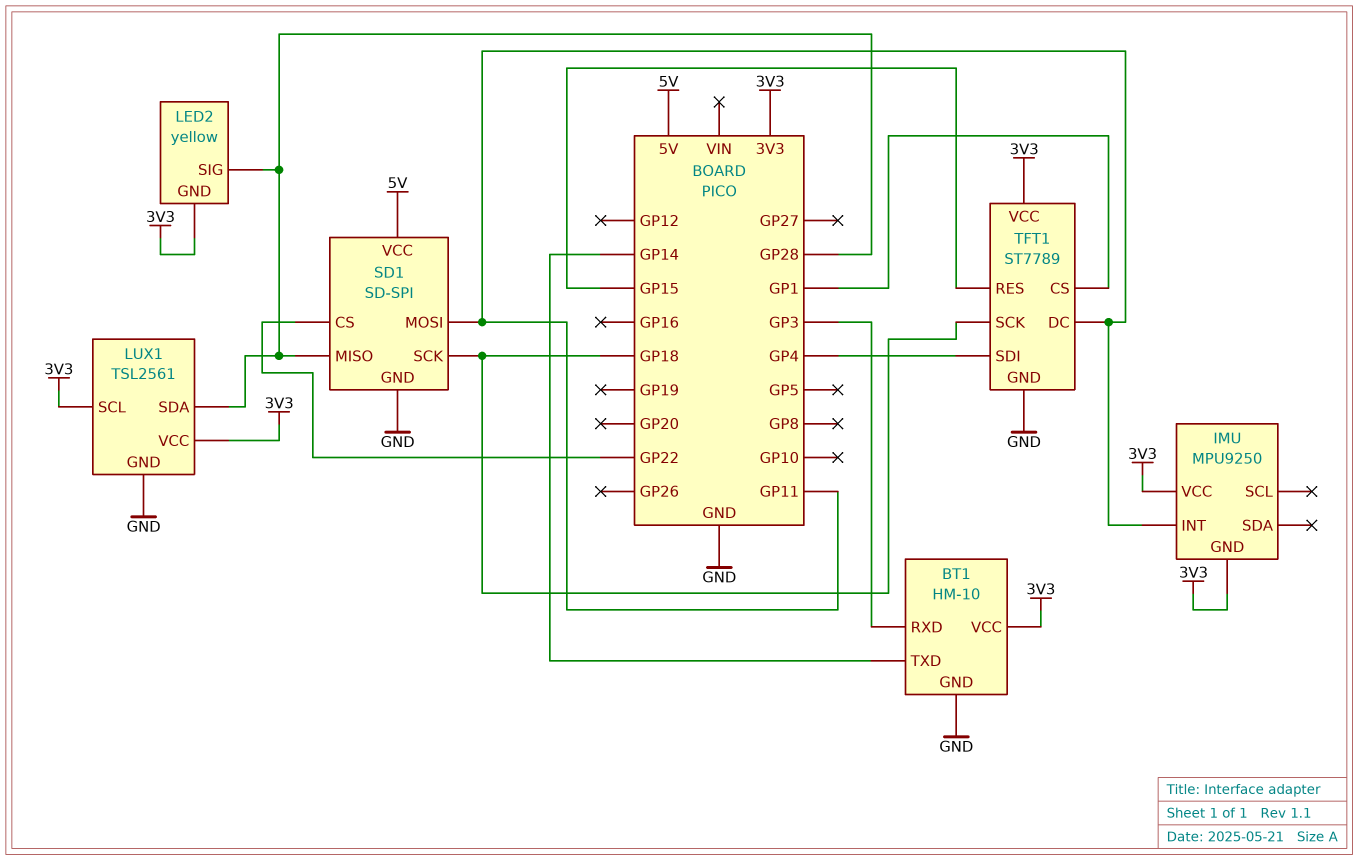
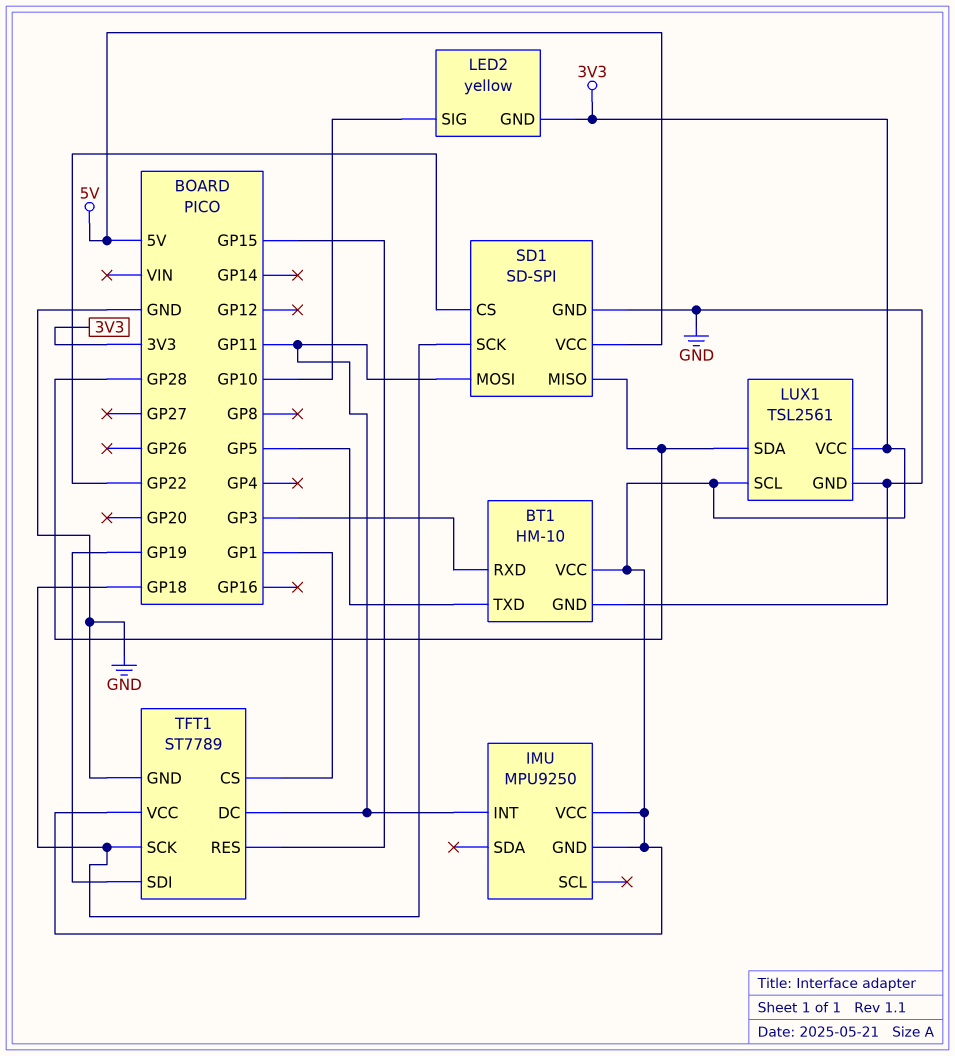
BT1 pin TXD: GP14 -> GP5
LED2 pin SIG: GP28 -> GP10
TFT1 pin SDI: GP4 -> GP19

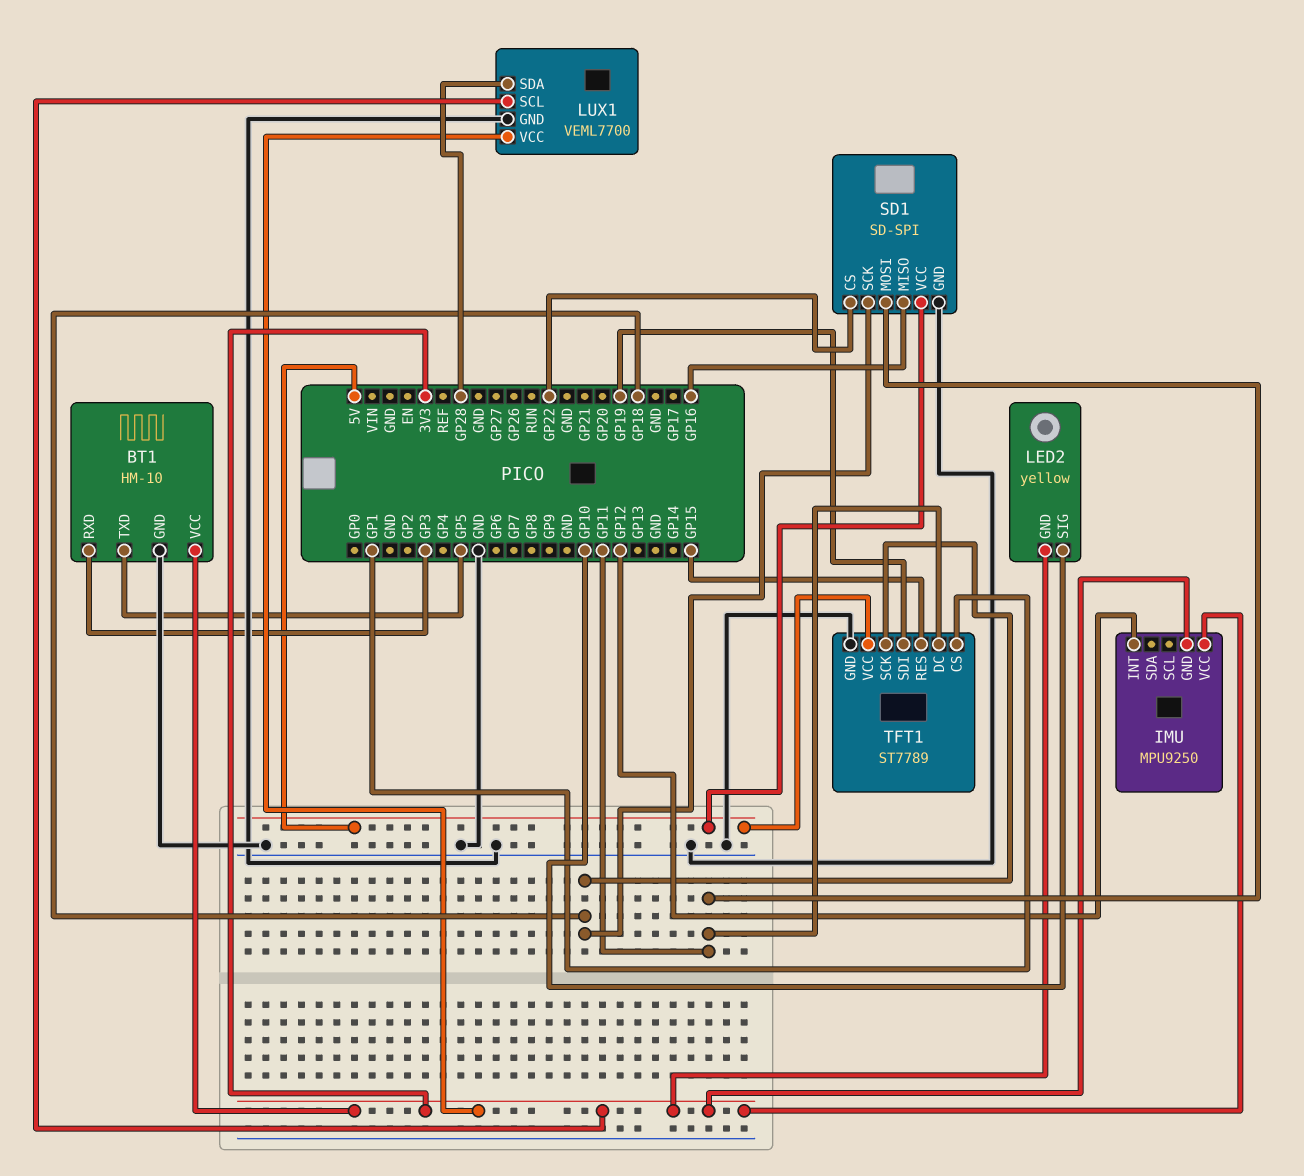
IMU pin INT: GP11 -> GP12
LUX1: TSL2561 -> VEML7700
SD1 pin MISO: GP28 -> GP16
TFT1 pin VCC: 3V3 -> 5V

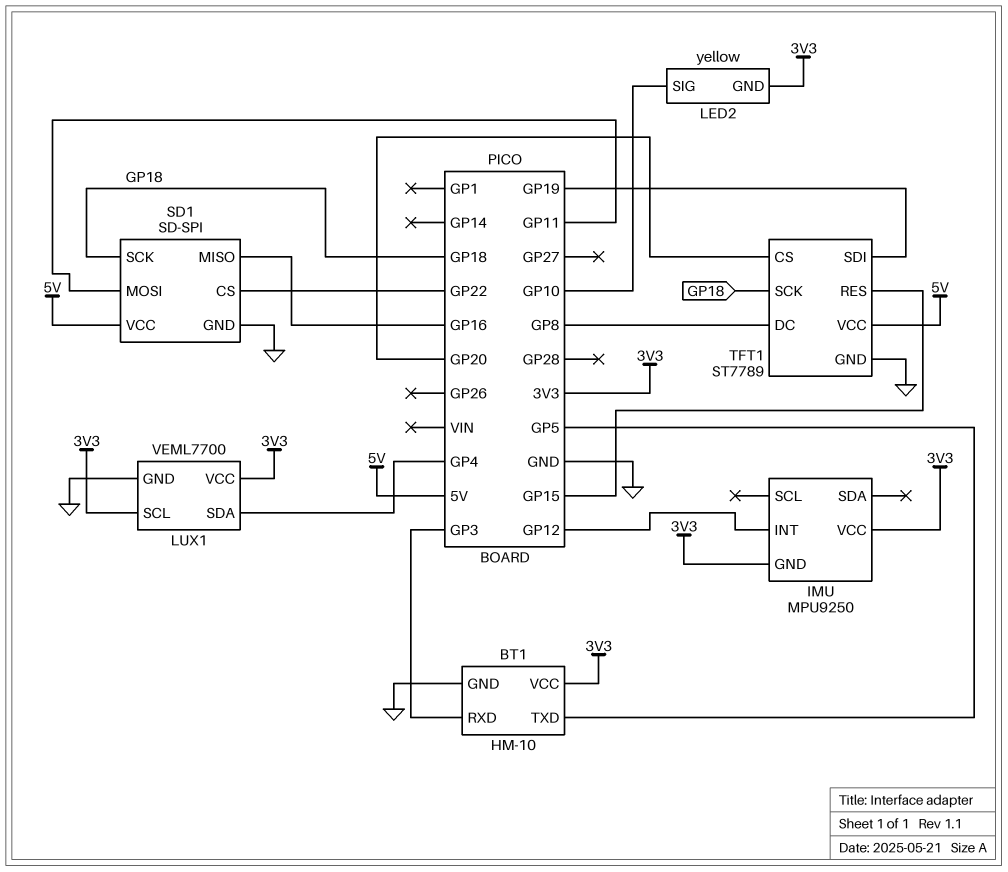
LUX1 pin SDA: GP28 -> GP4
TFT1 pin CS: GP1 -> GP20
TFT1 pin DC: GP11 -> GP8

